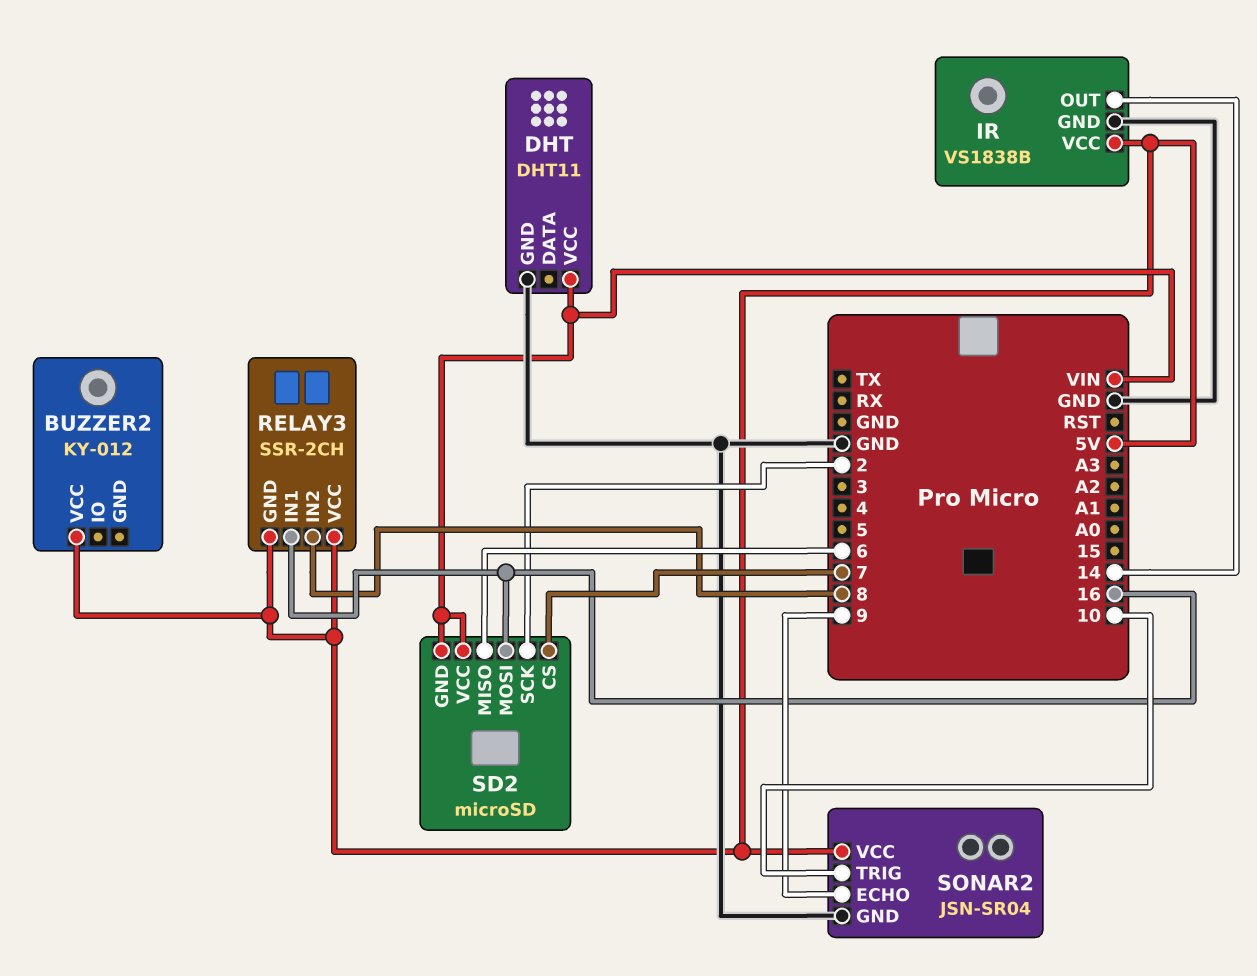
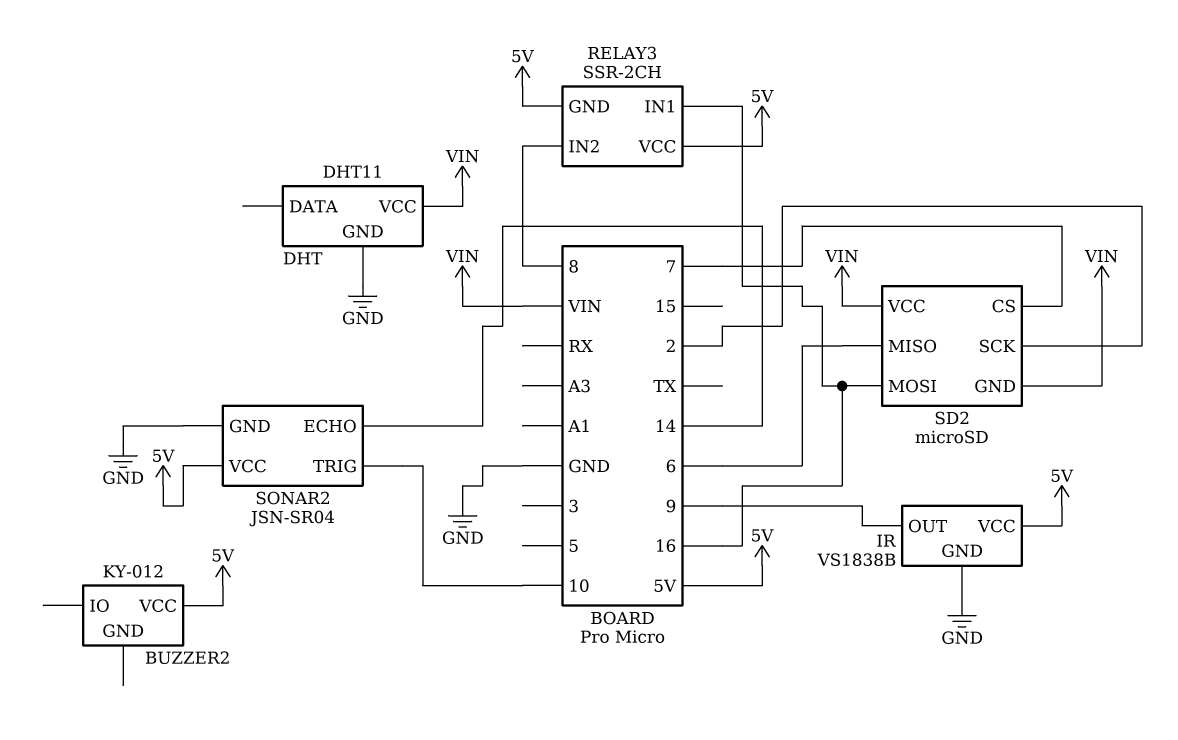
IR pin OUT: 14 -> 9
SONAR2 pin ECHO: 9 -> 14

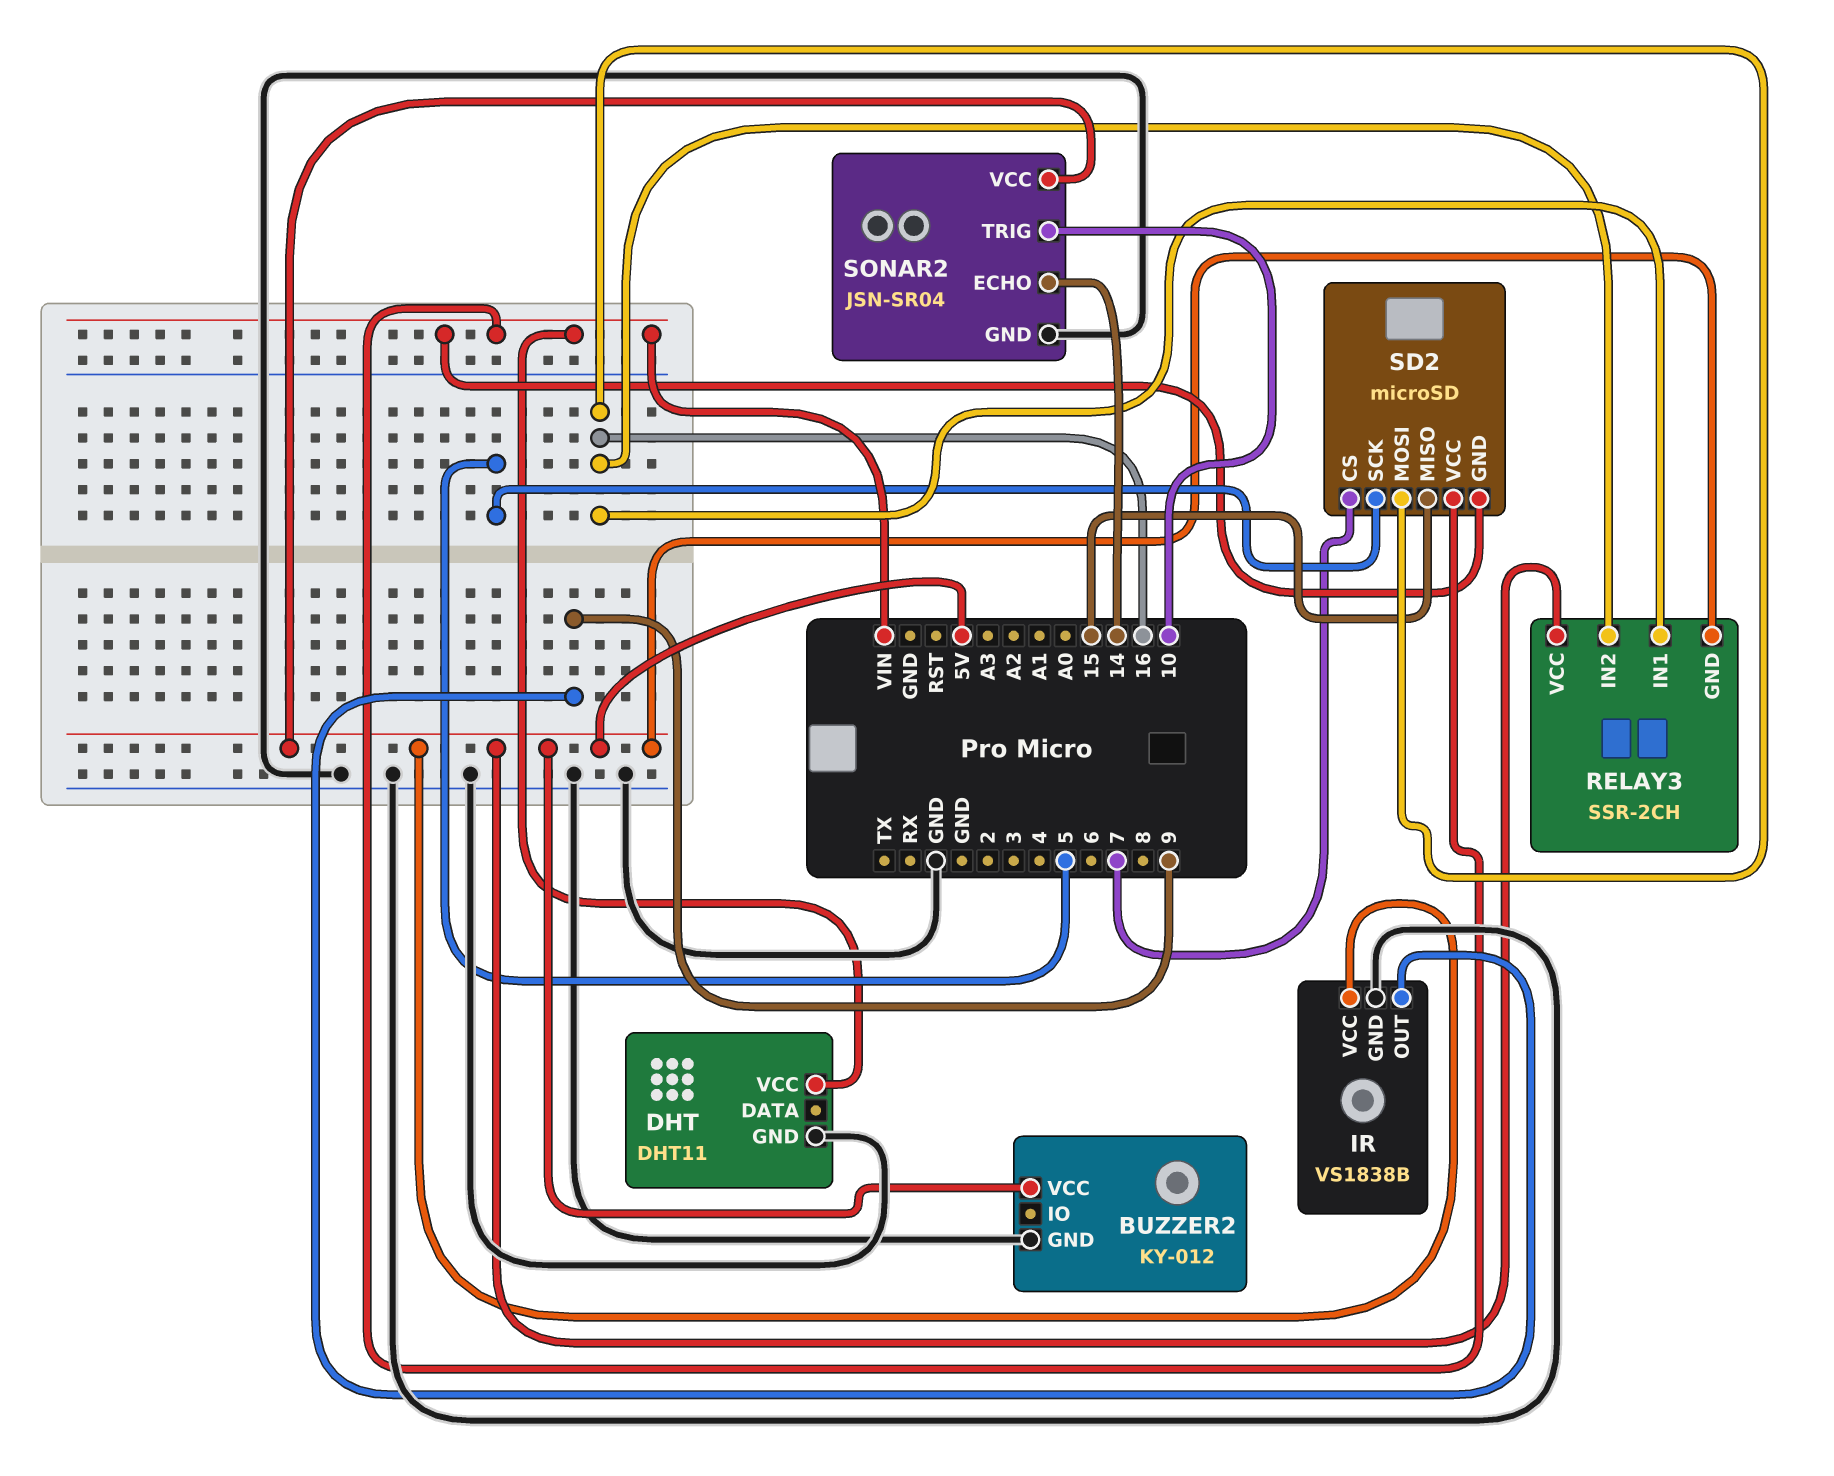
BUZZER2 pin GND: none -> GND
RELAY3 pin IN2: 8 -> 16
SD2 pin MISO: 6 -> 15
SD2 pin SCK: 2 -> 5

